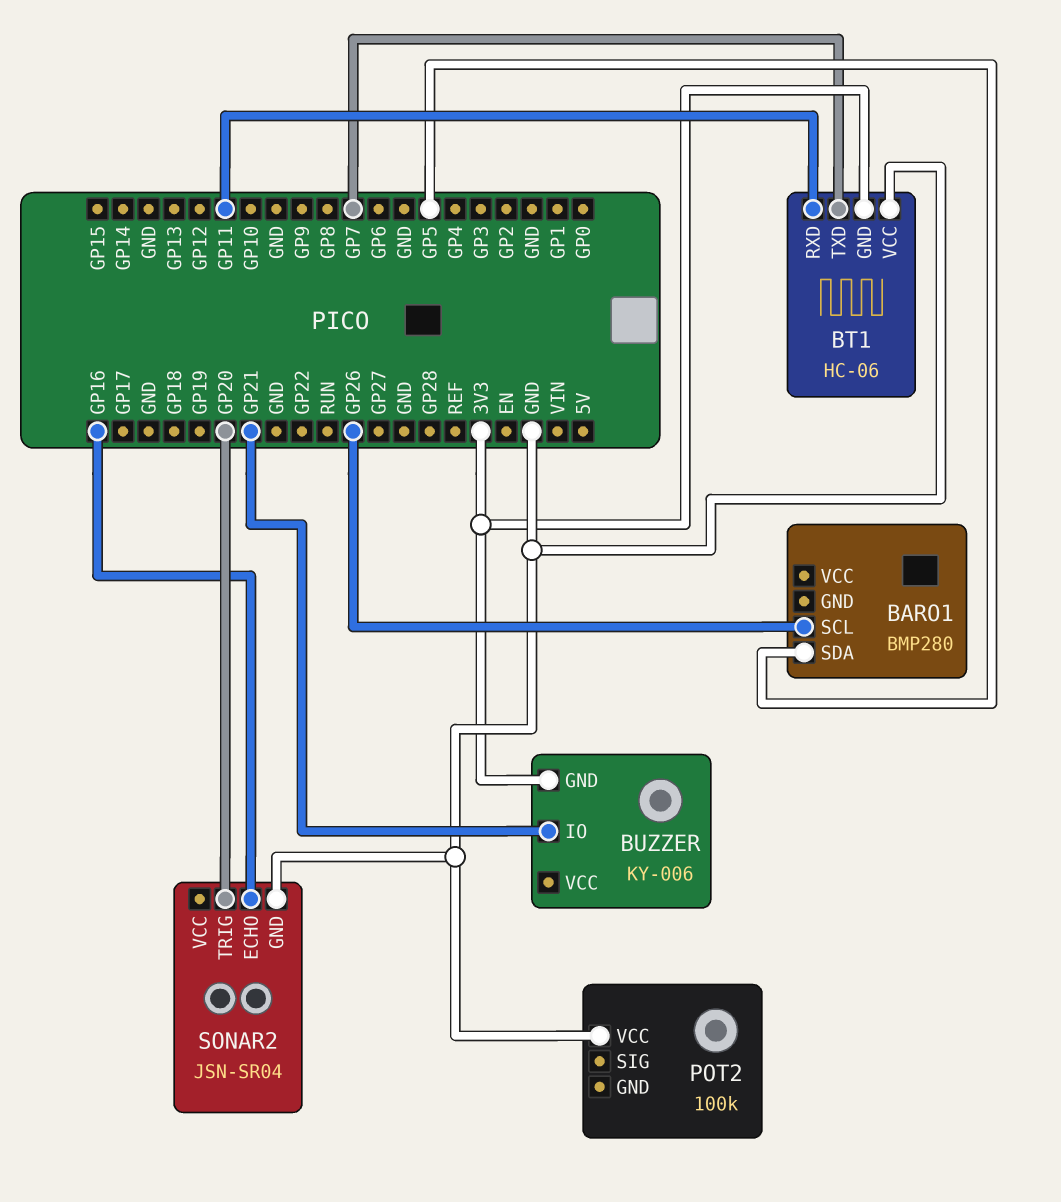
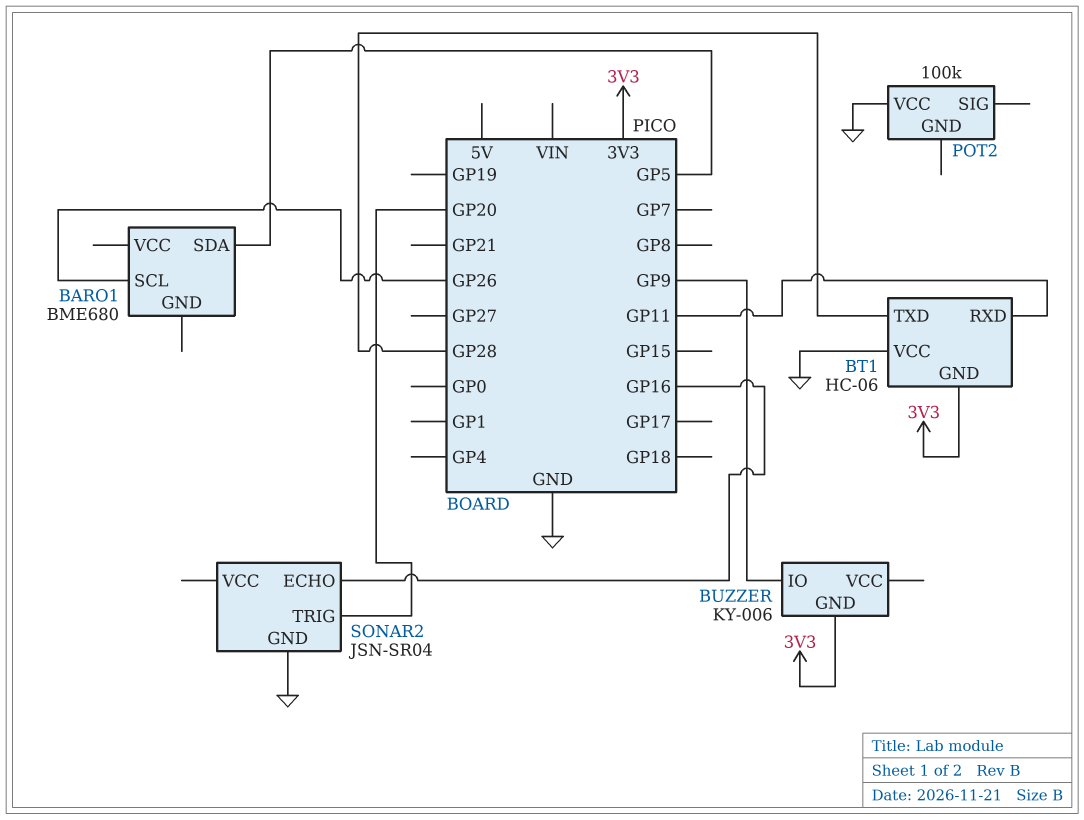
BARO1: BMP280 -> BME680
BT1 pin TXD: GP7 -> GP28
BUZZER pin IO: GP21 -> GP9

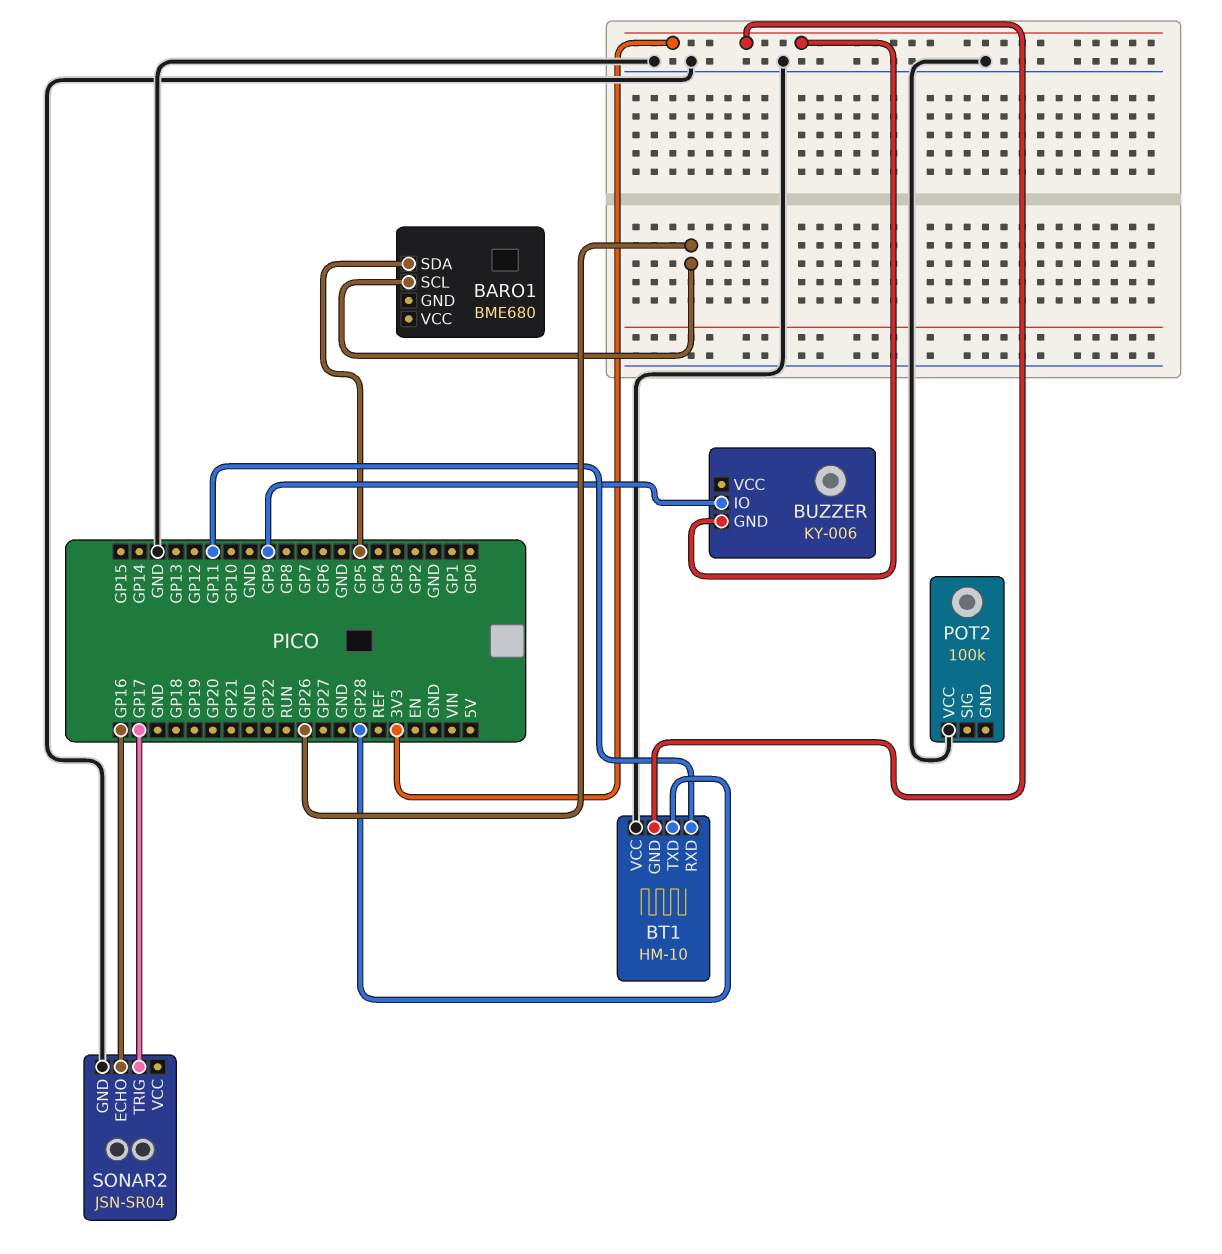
BT1: HC-06 -> HM-10
SONAR2 pin TRIG: GP20 -> GP17

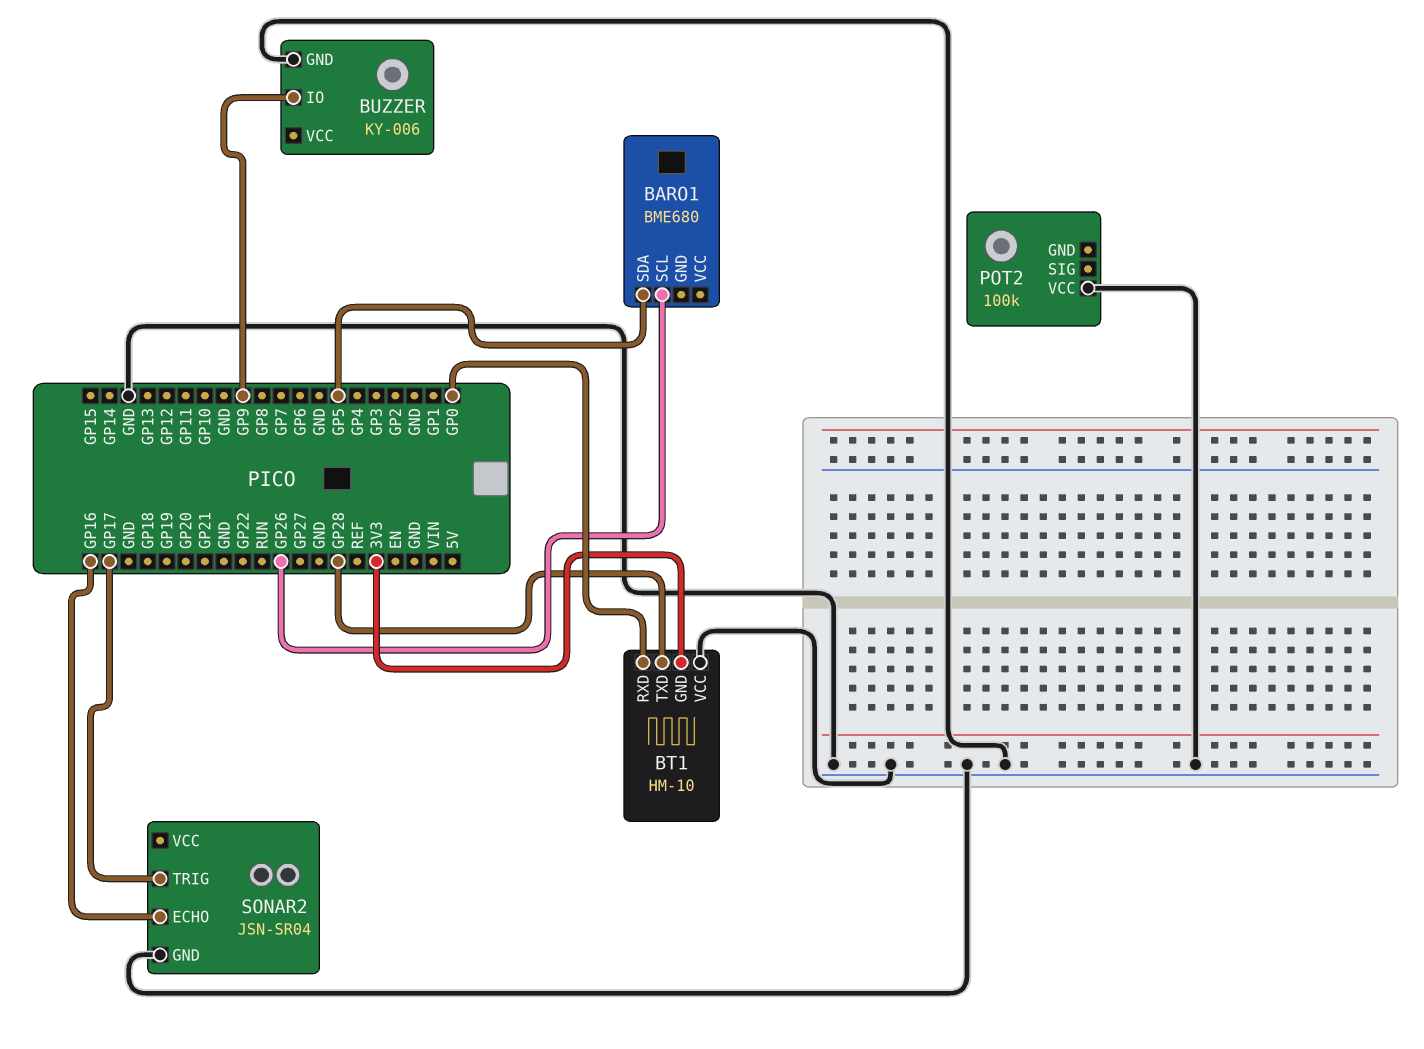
BT1 pin RXD: GP11 -> GP0
BUZZER pin GND: 3V3 -> GND

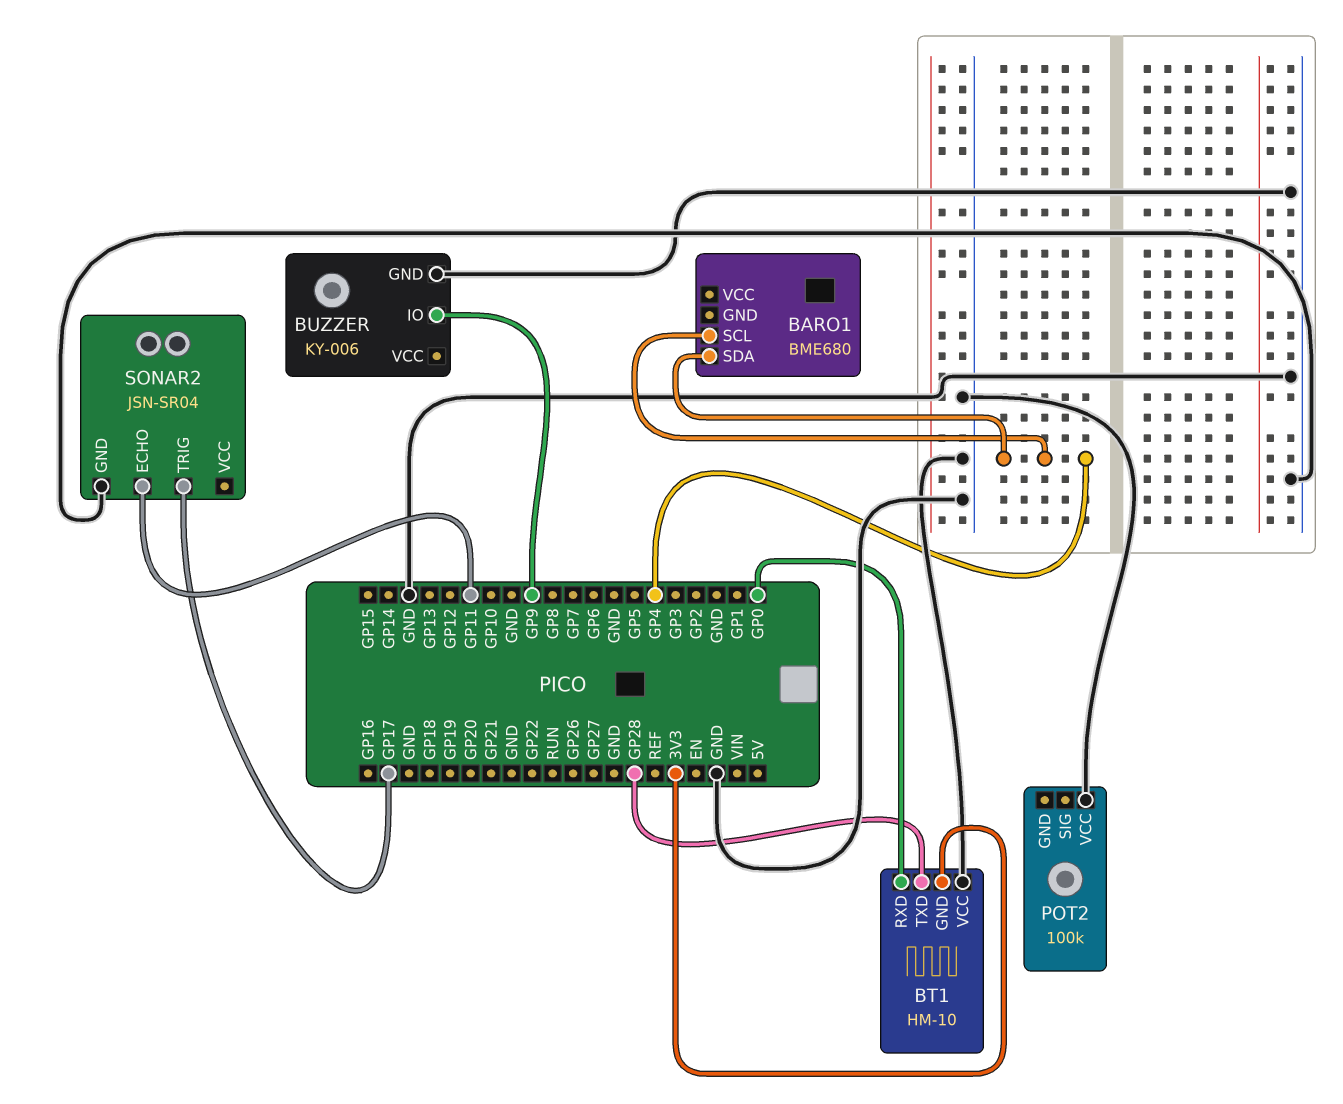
BARO1 pin SCL: GP26 -> GP4
BARO1 pin SDA: GP5 -> GP4
SONAR2 pin ECHO: GP16 -> GP11

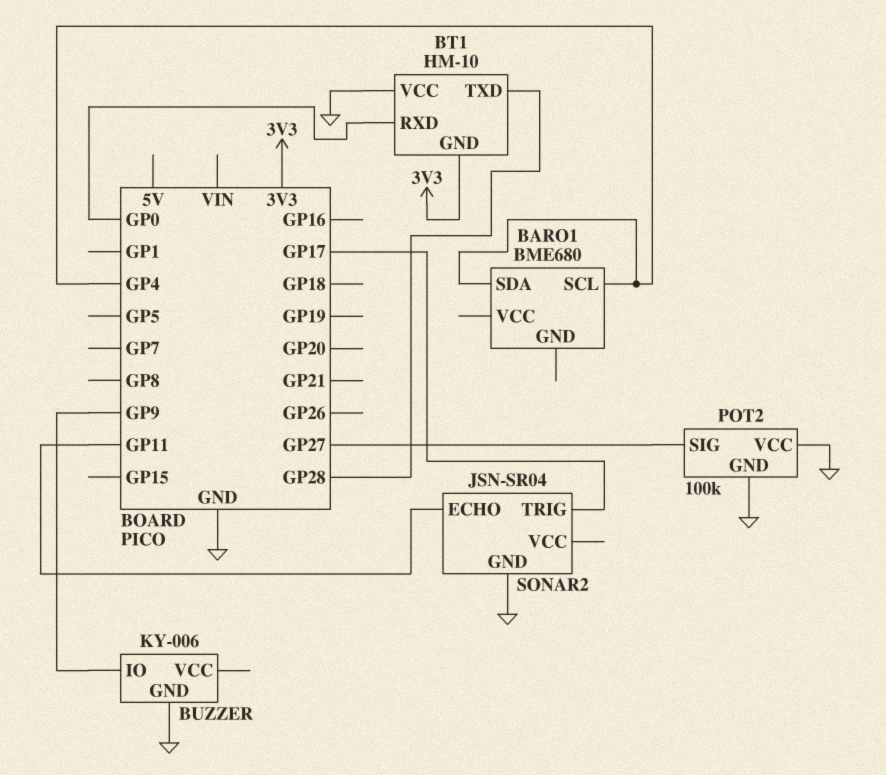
POT2 pin GND: none -> GND
POT2 pin SIG: none -> GP27

